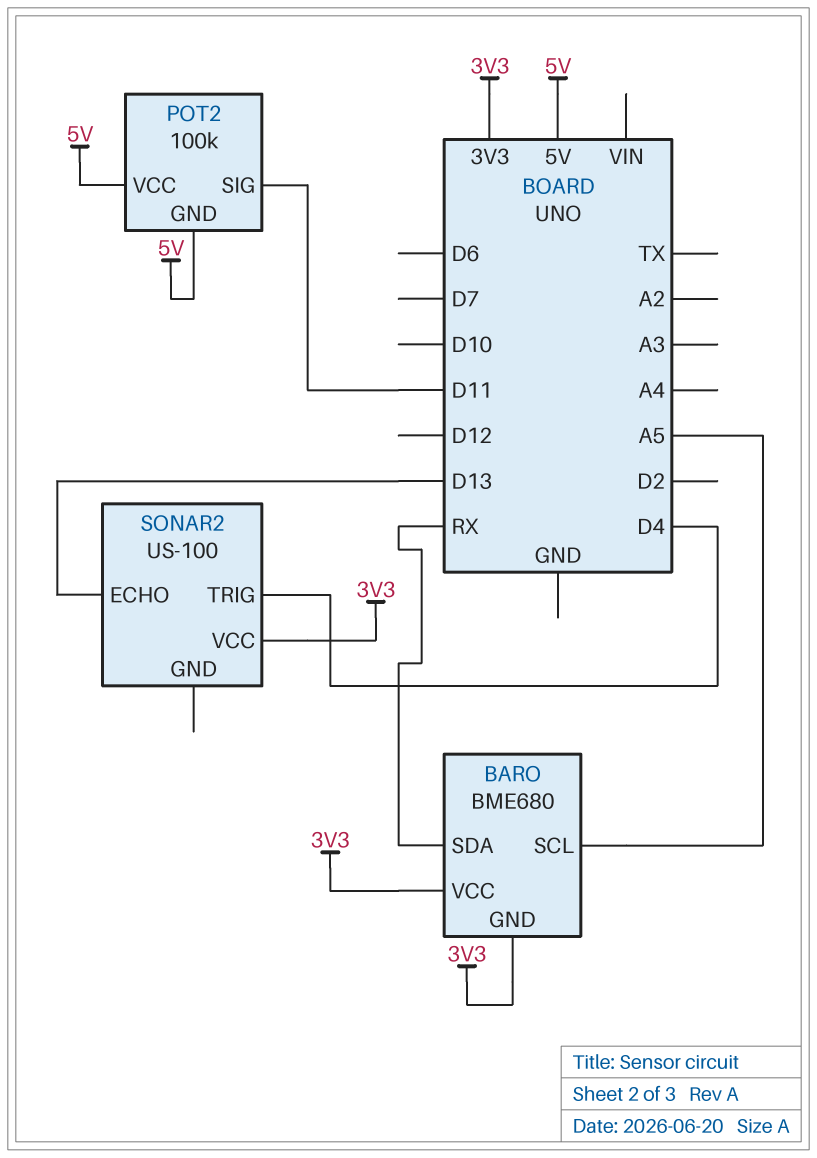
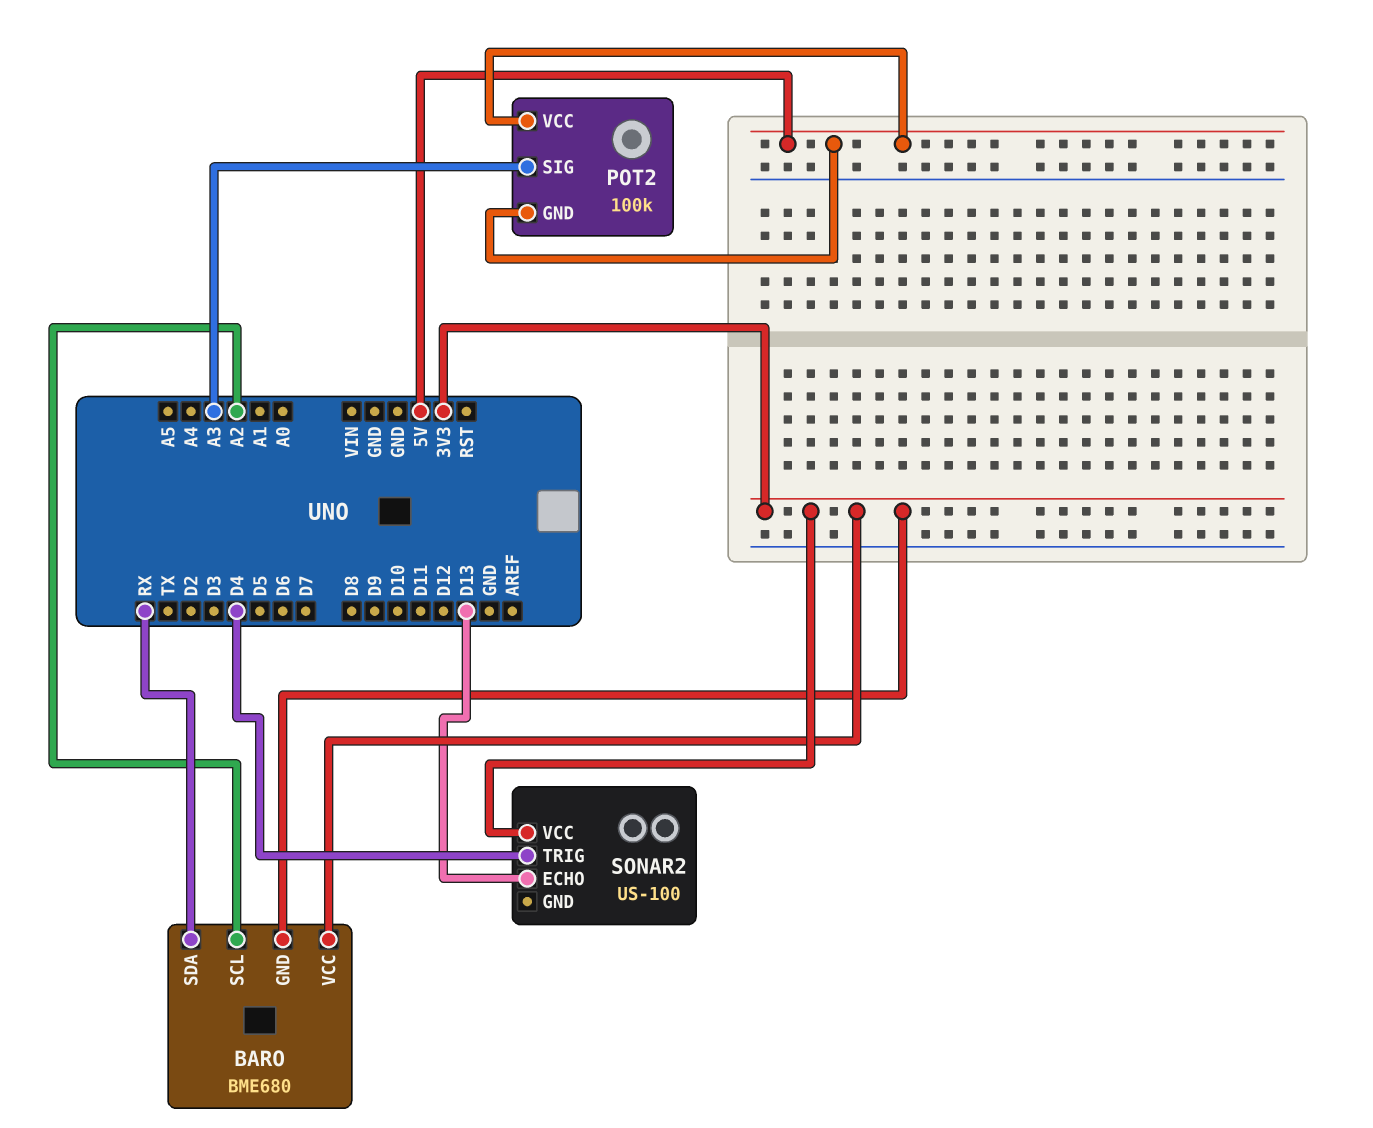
BARO pin SCL: A5 -> A2
POT2 pin SIG: D11 -> A3

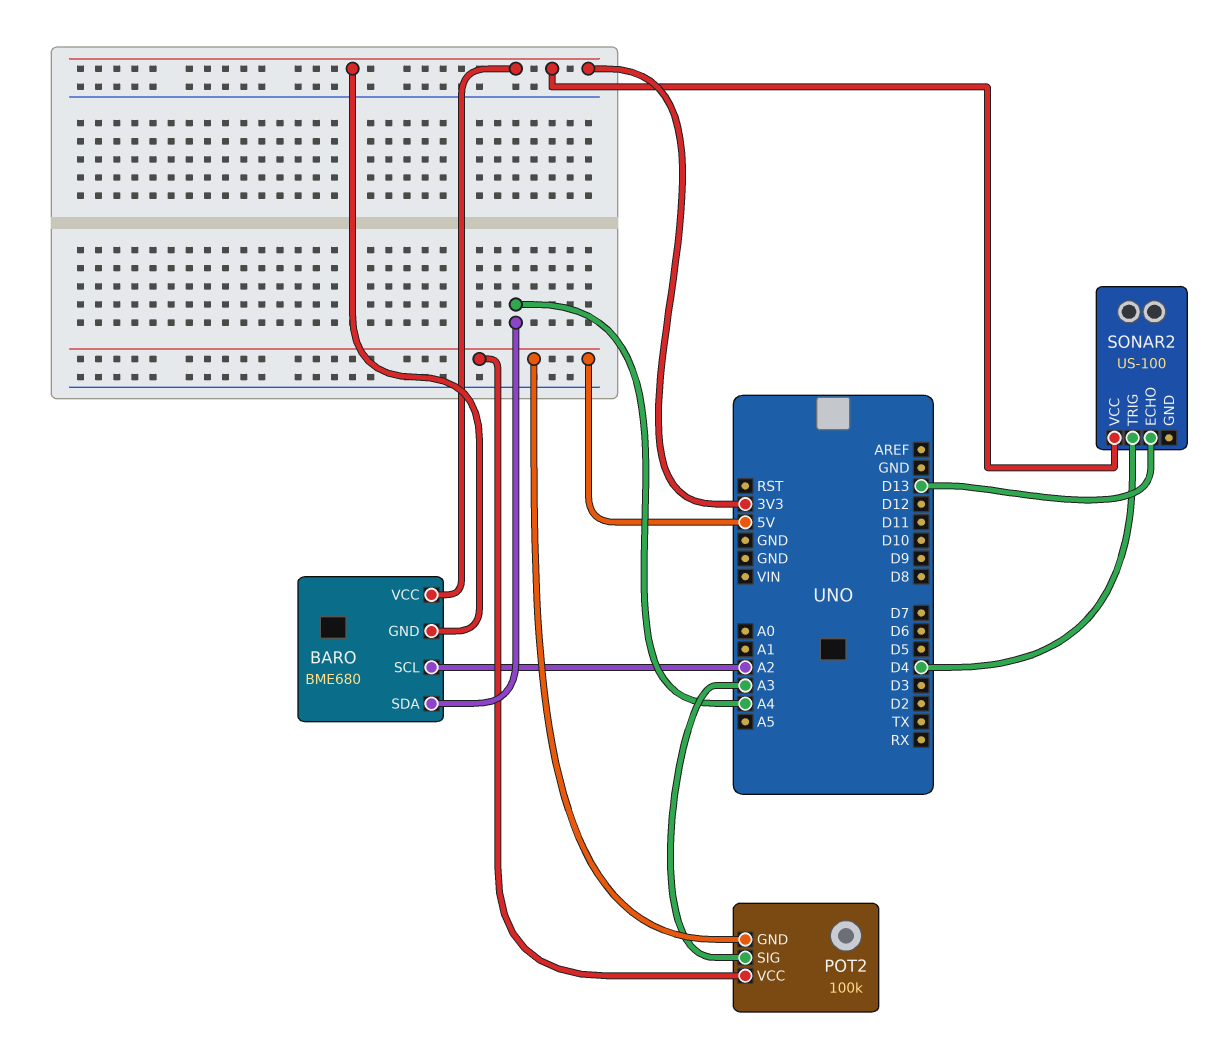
BARO pin SDA: RX -> A4

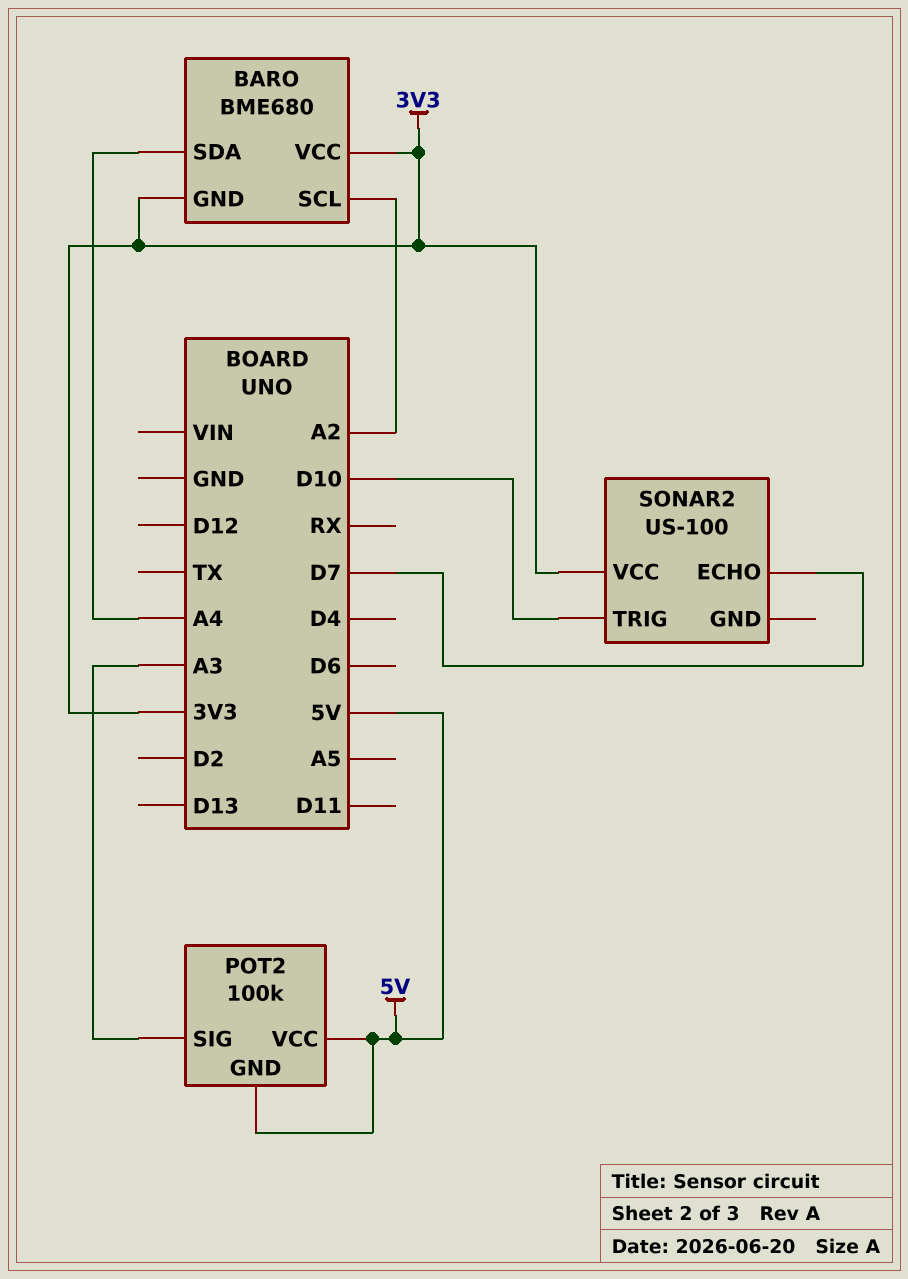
SONAR2 pin ECHO: D13 -> D7
SONAR2 pin TRIG: D4 -> D10

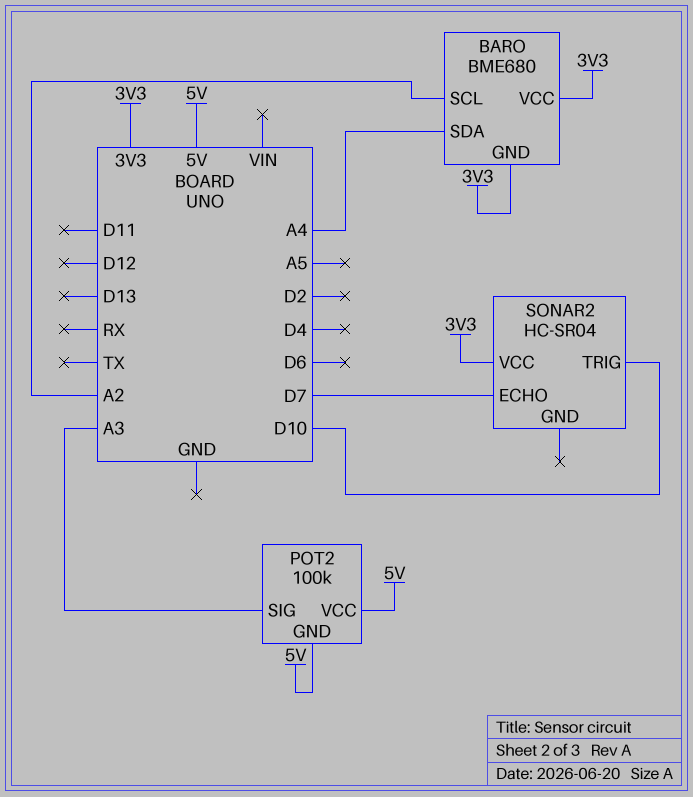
SONAR2: US-100 -> HC-SR04

